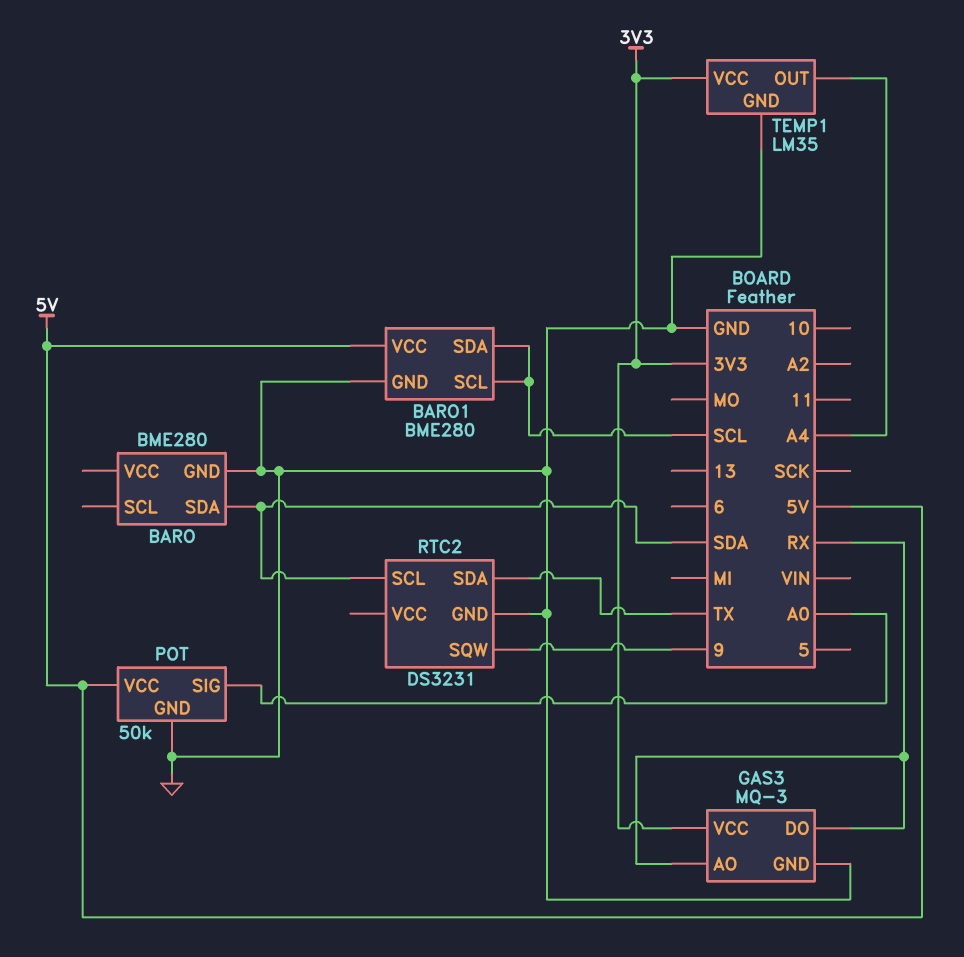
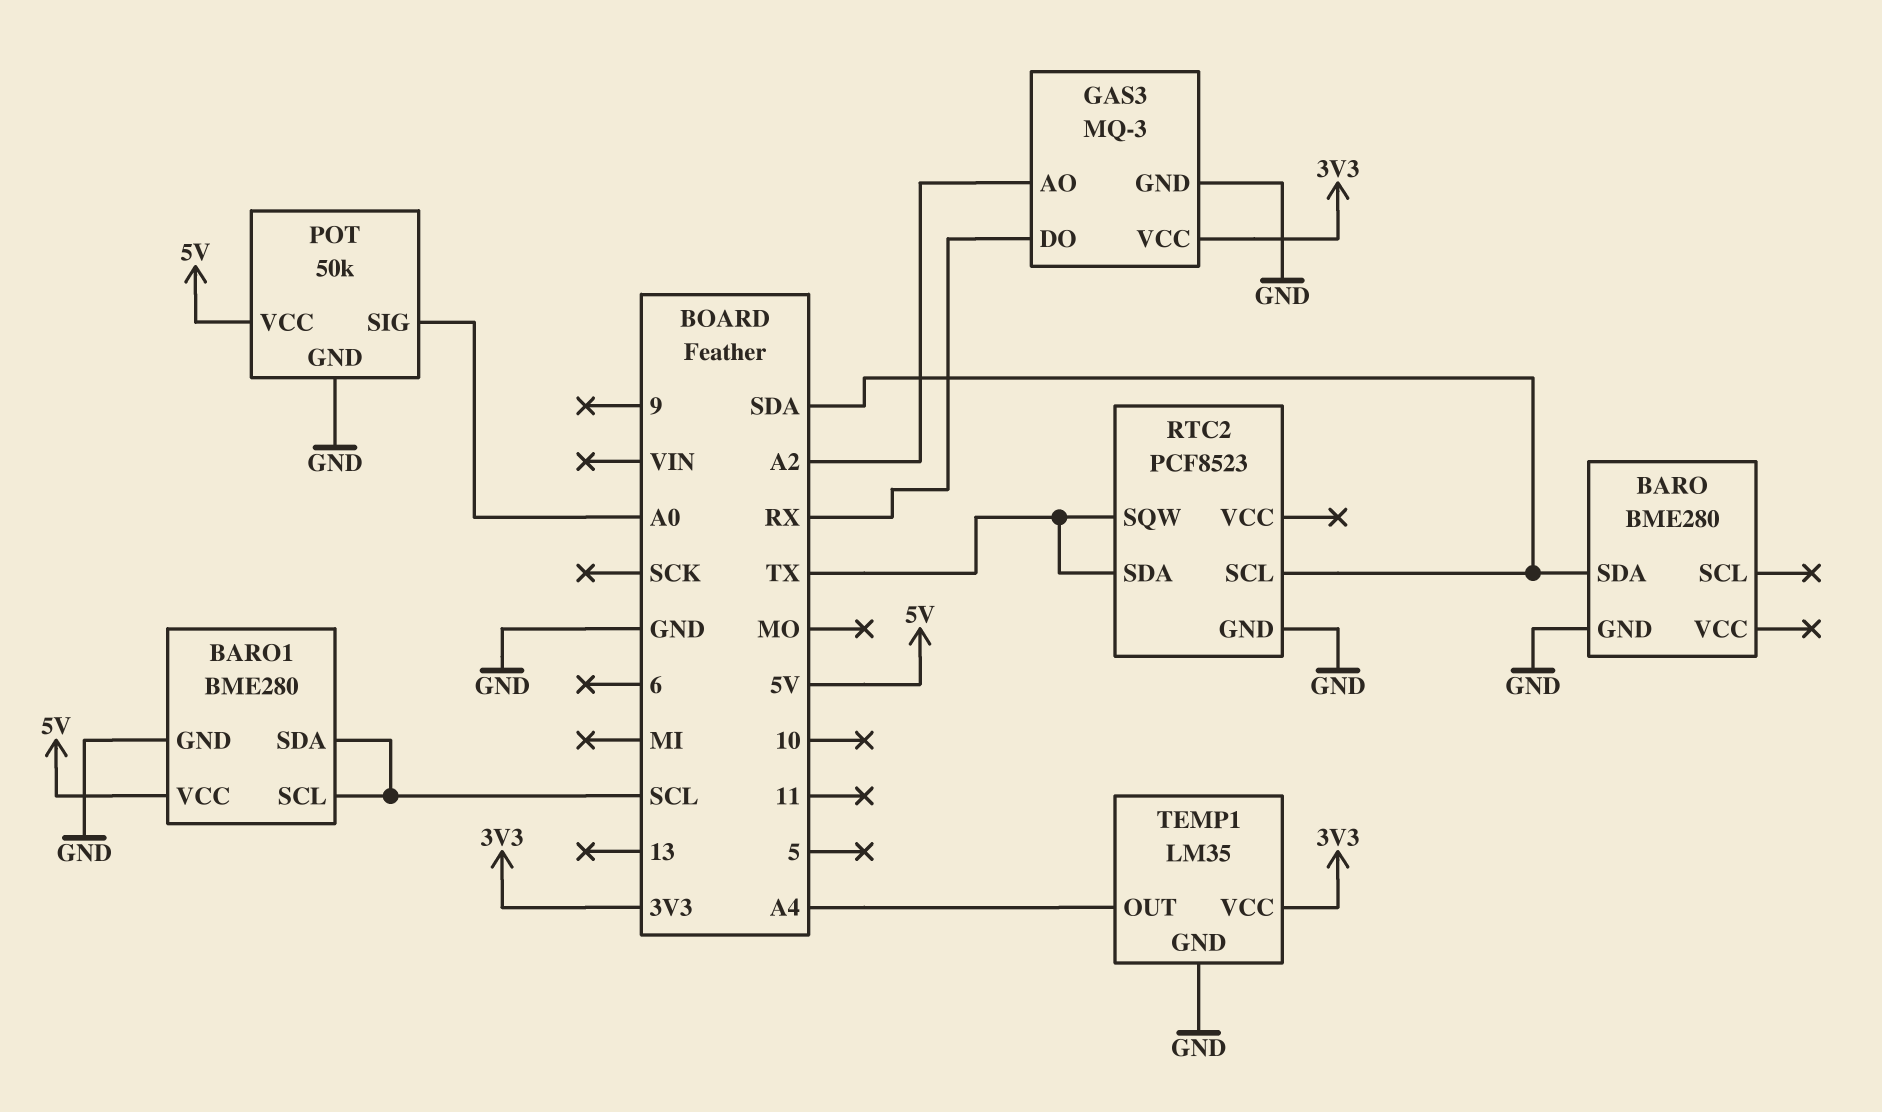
GAS3 pin AO: RX -> A2
RTC2: DS3231 -> PCF8523
RTC2 pin SQW: 9 -> TX

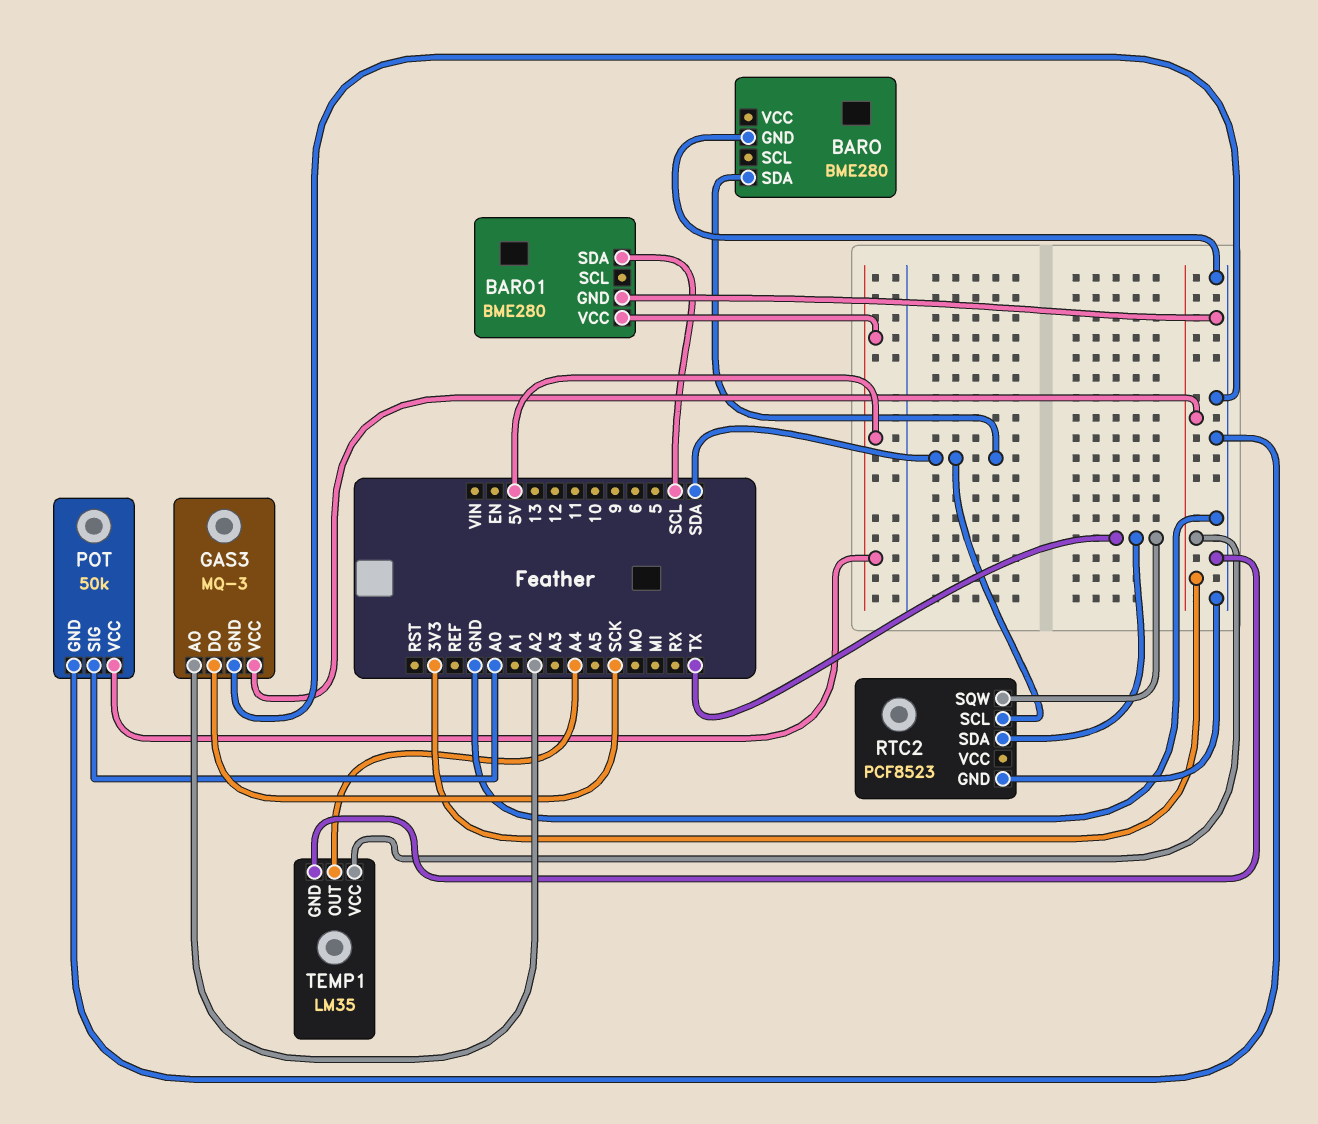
BARO1 pin SCL: SCL -> none
GAS3 pin DO: RX -> SCK

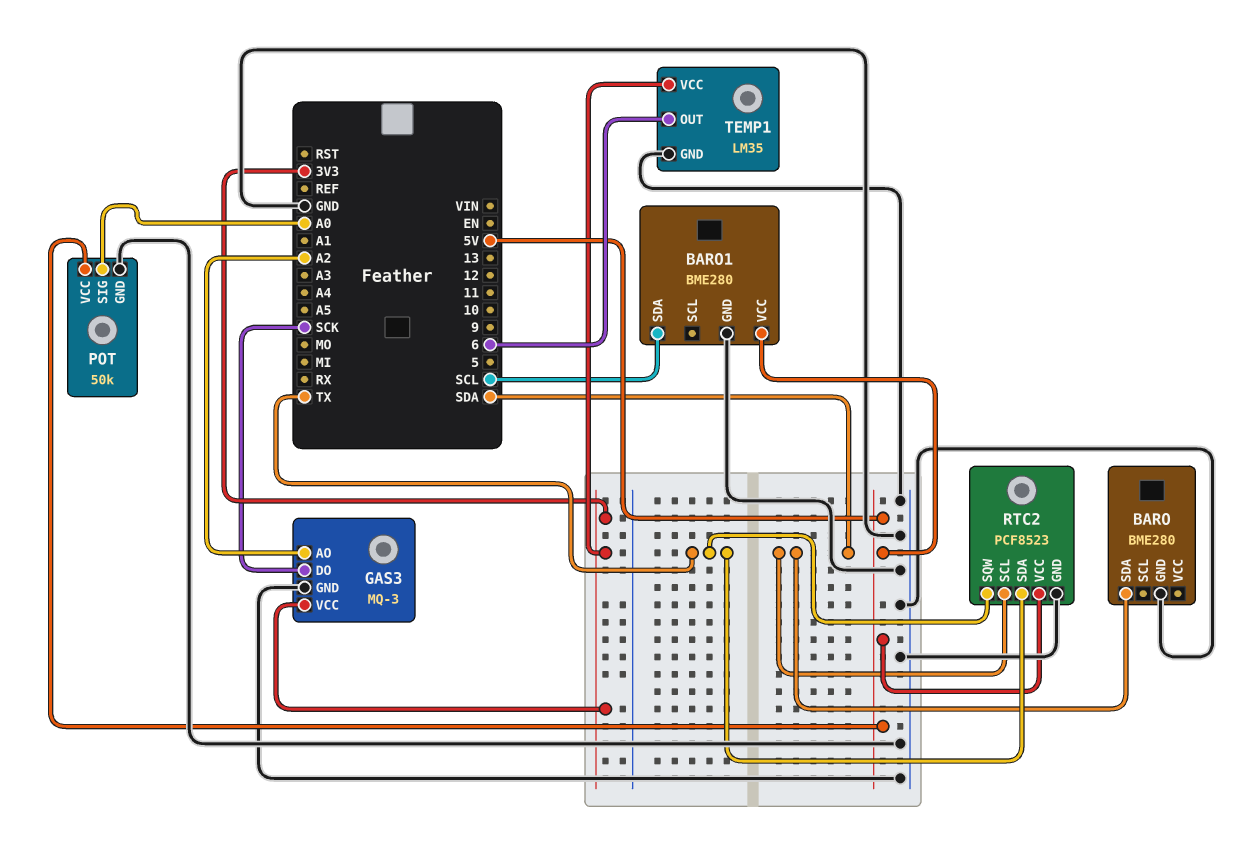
RTC2 pin VCC: none -> 5V
TEMP1 pin OUT: A4 -> 6

